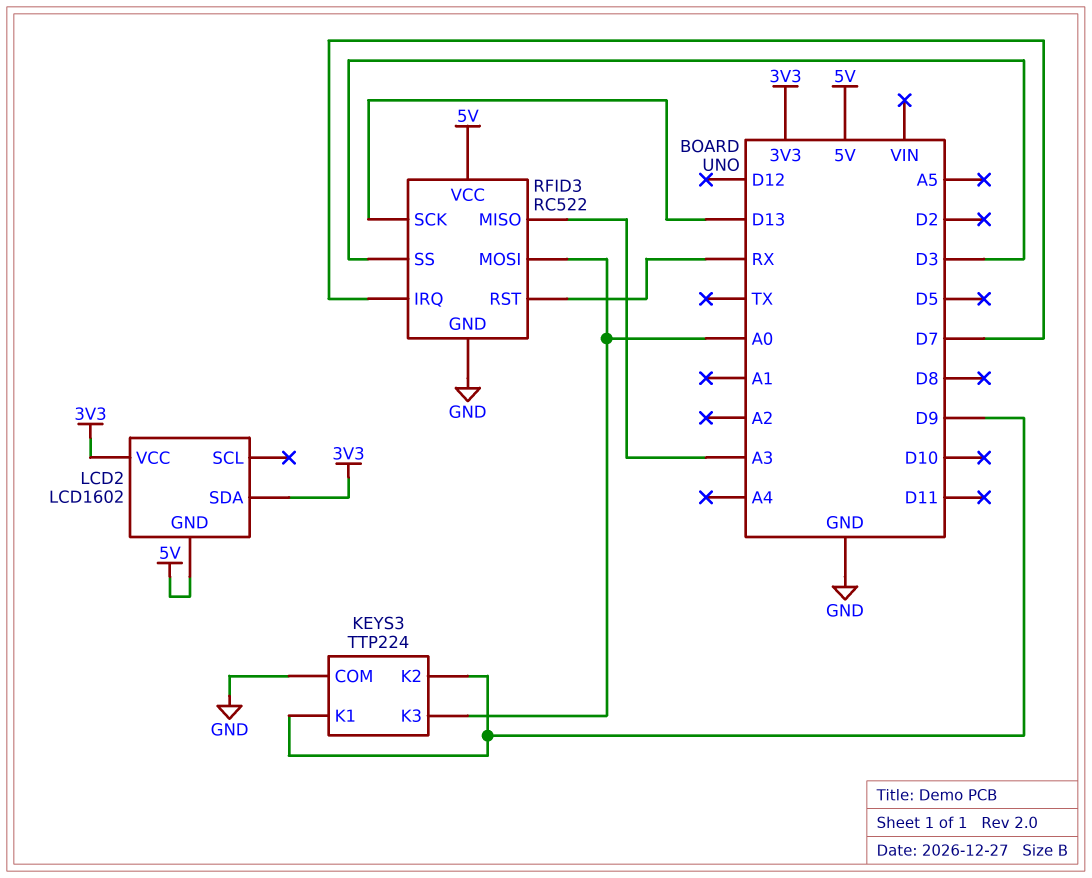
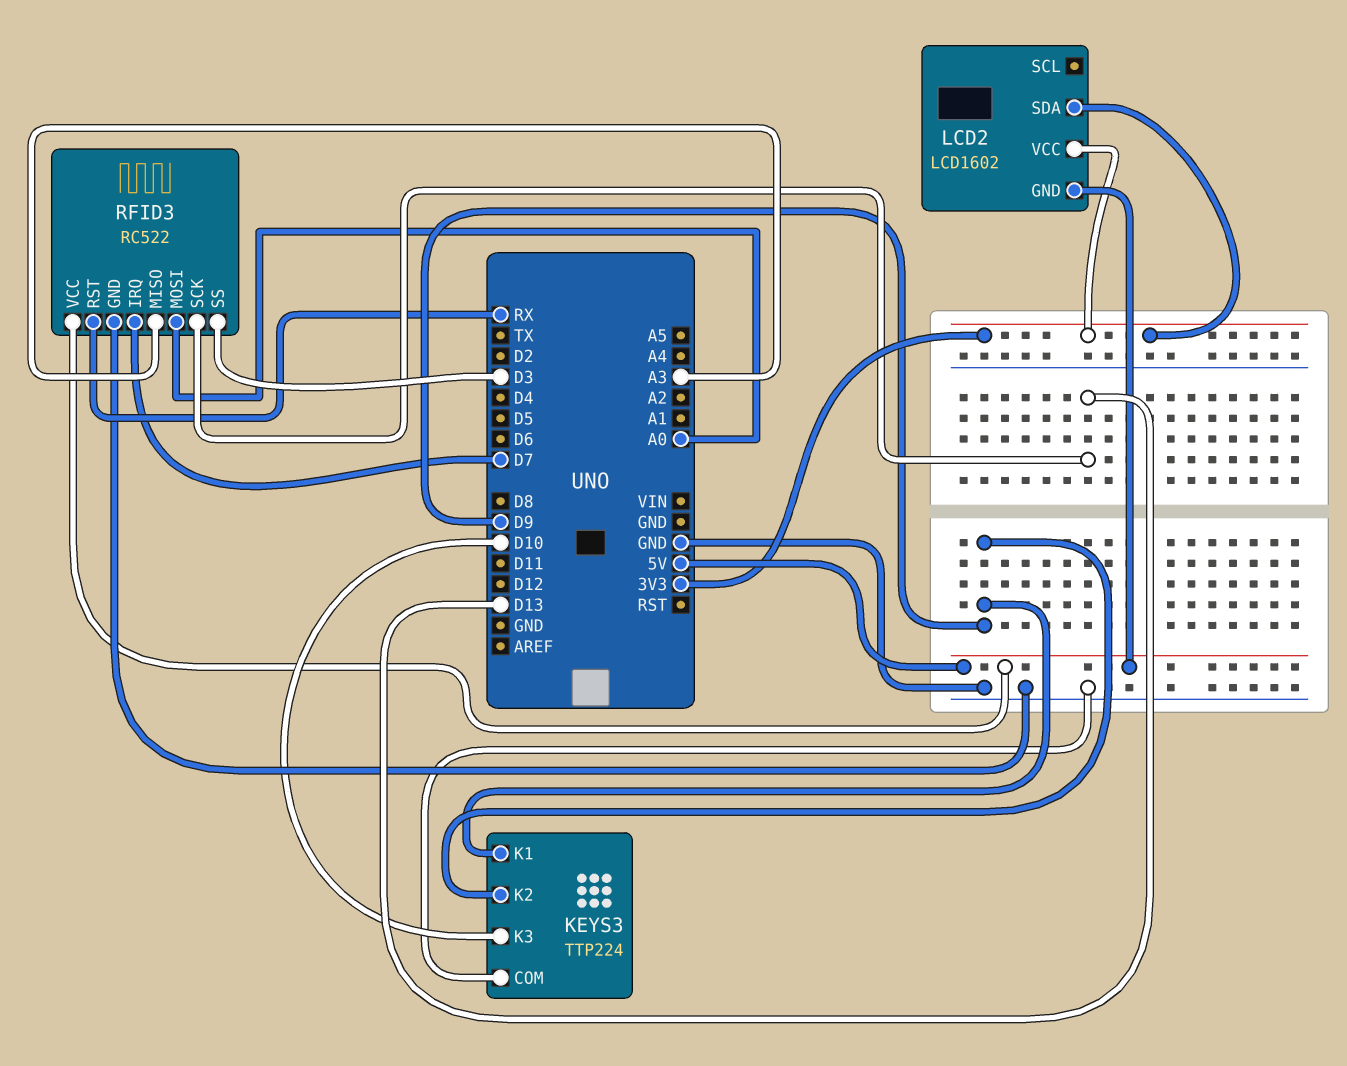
KEYS3 pin K3: A0 -> D10

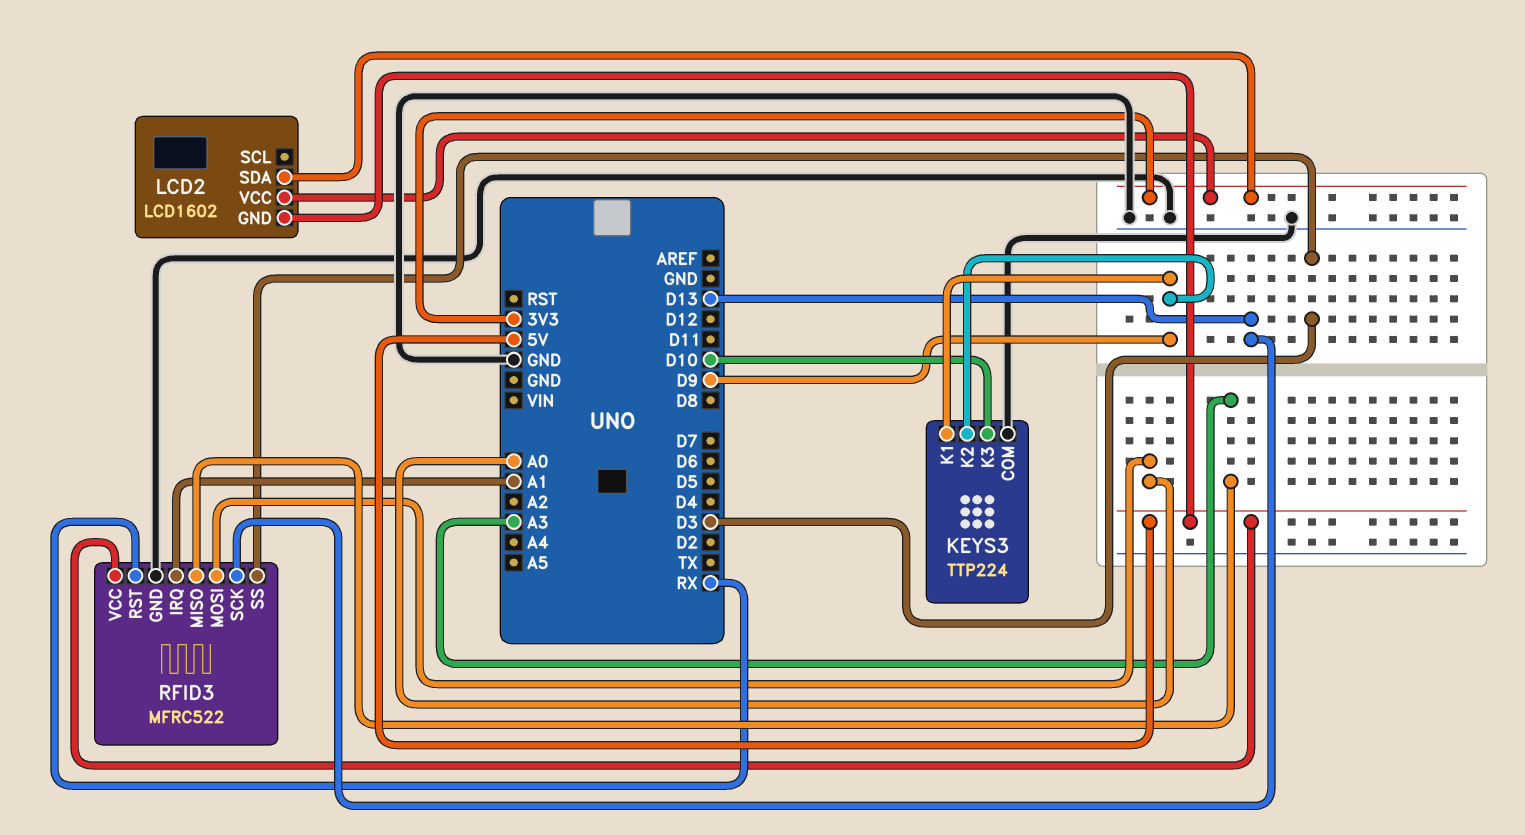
RFID3: RC522 -> MFRC522
RFID3 pin IRQ: D7 -> A1

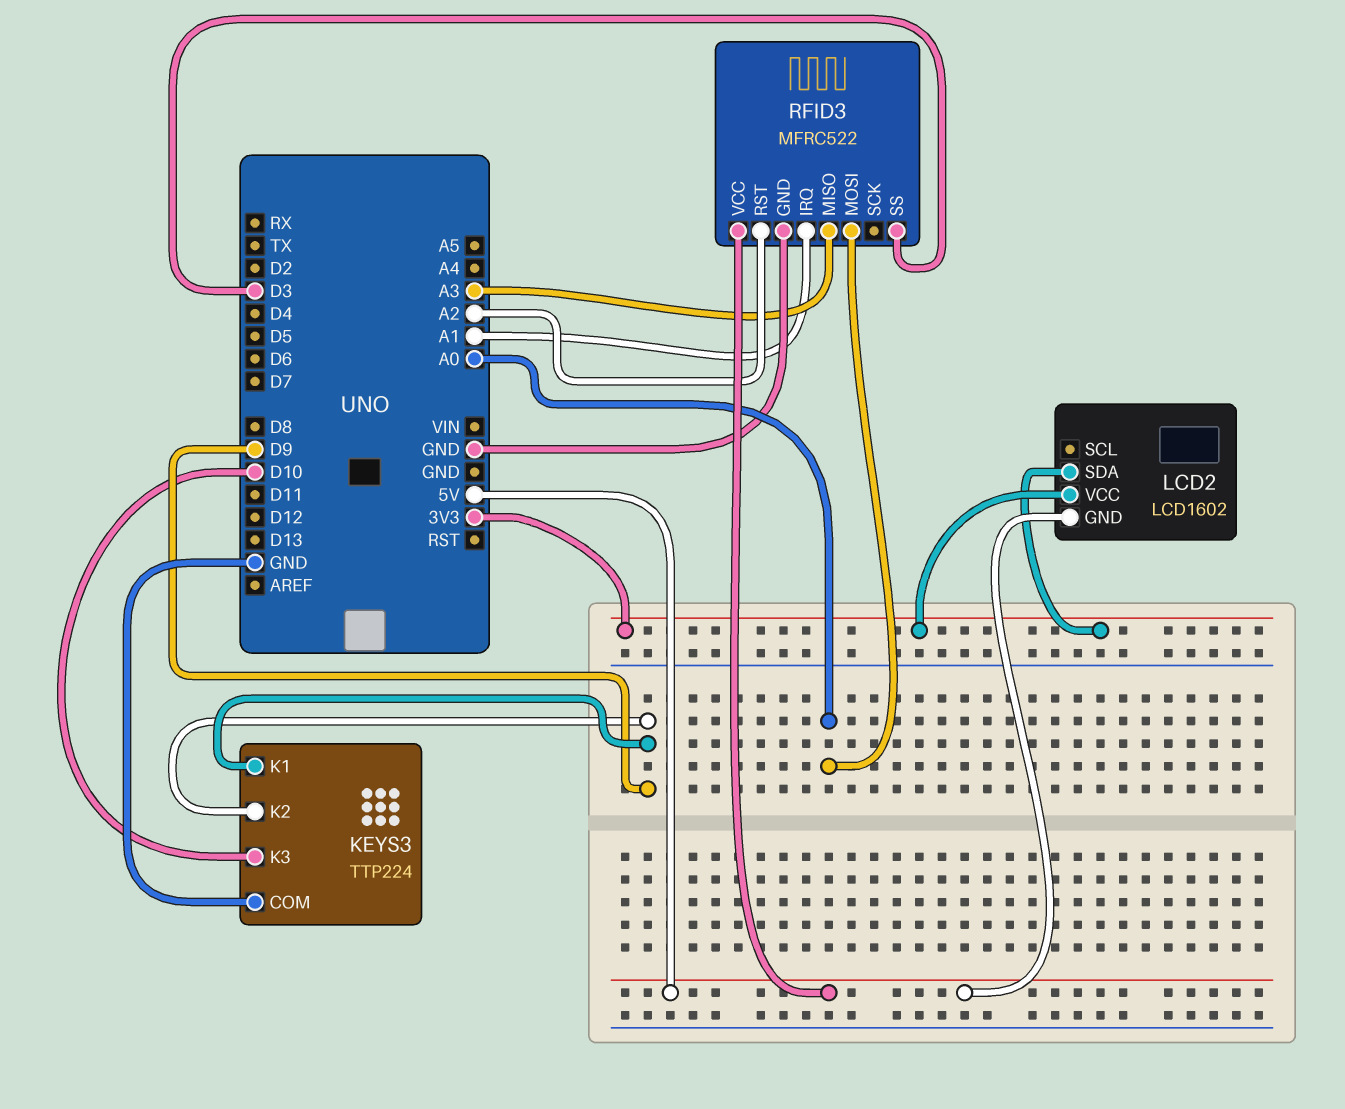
RFID3 pin RST: RX -> A2
RFID3 pin SCK: D13 -> none

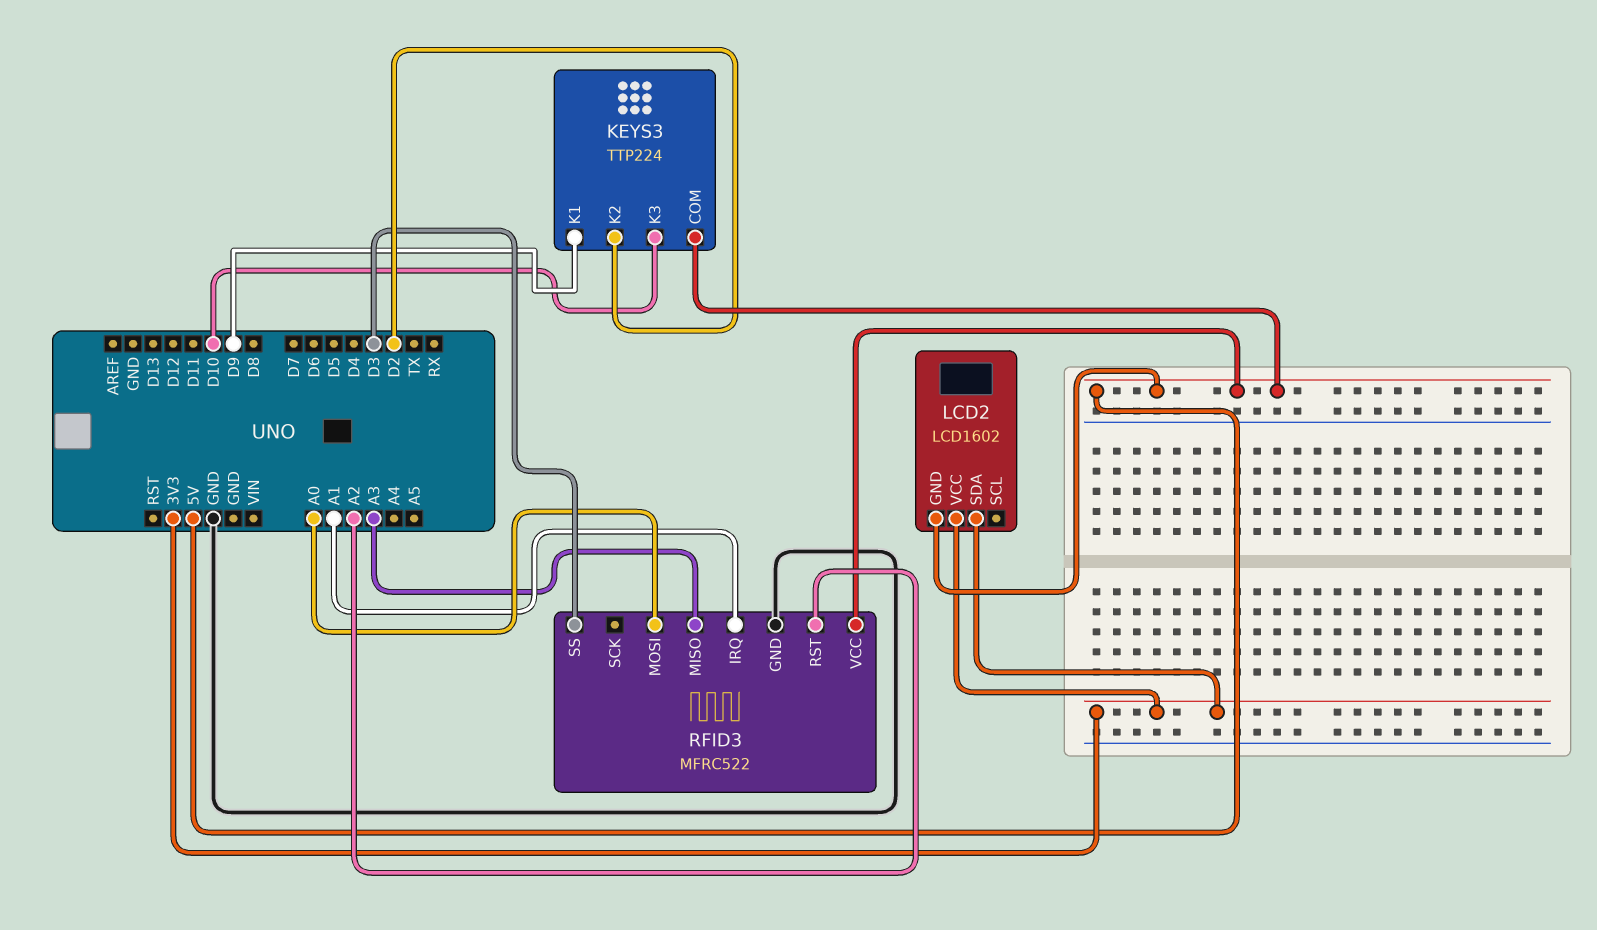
KEYS3 pin COM: GND -> 5V
KEYS3 pin K2: D9 -> D2

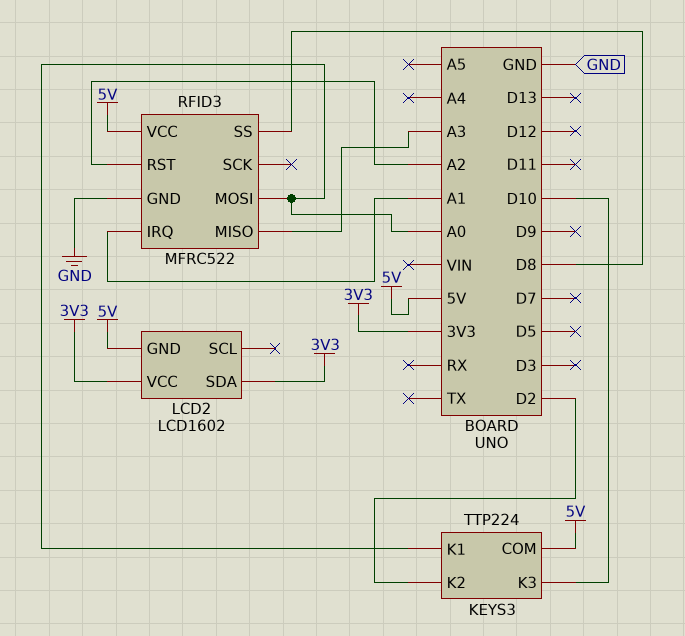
KEYS3 pin K1: D9 -> A0
RFID3 pin SS: D3 -> D8

